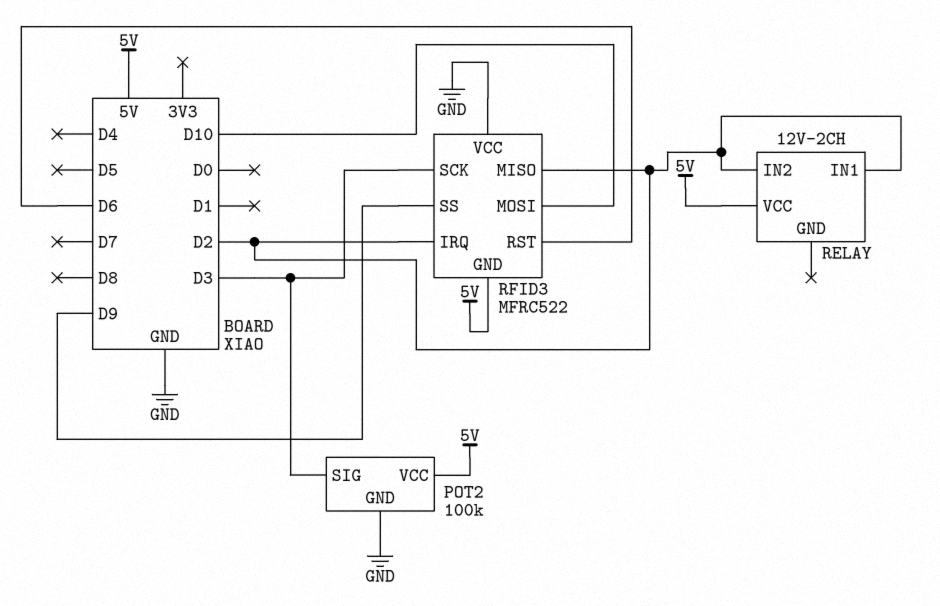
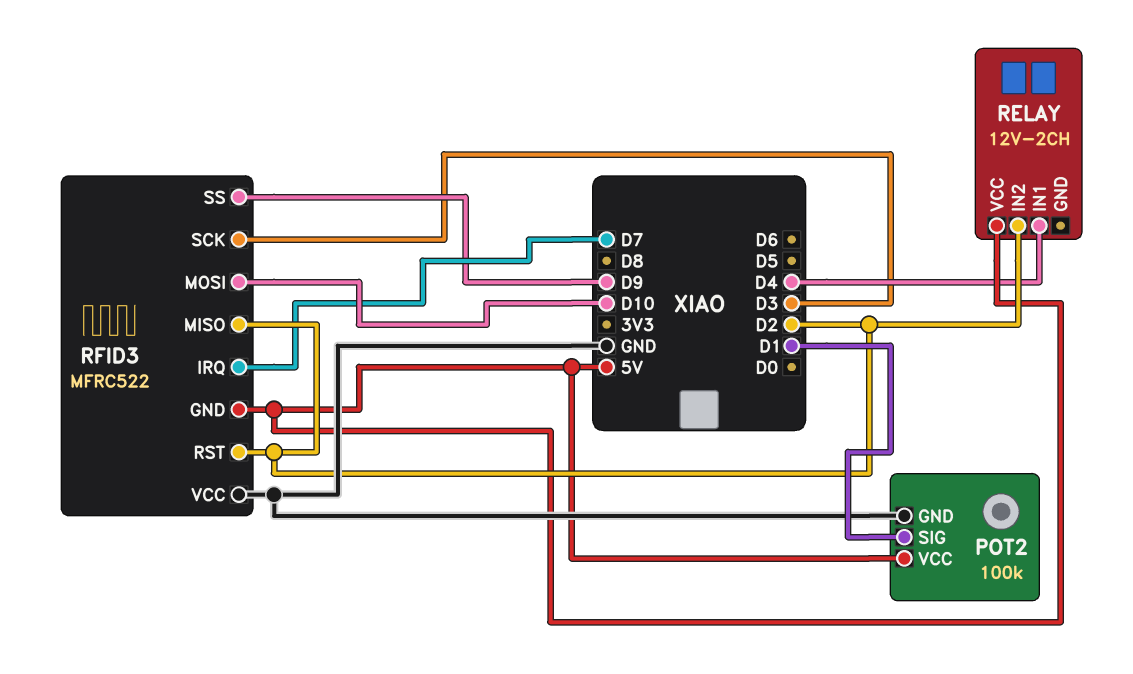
POT2 pin SIG: D3 -> D1
RELAY pin IN1: D2 -> D4
RFID3 pin IRQ: D2 -> D7
RFID3 pin RST: D6 -> D2

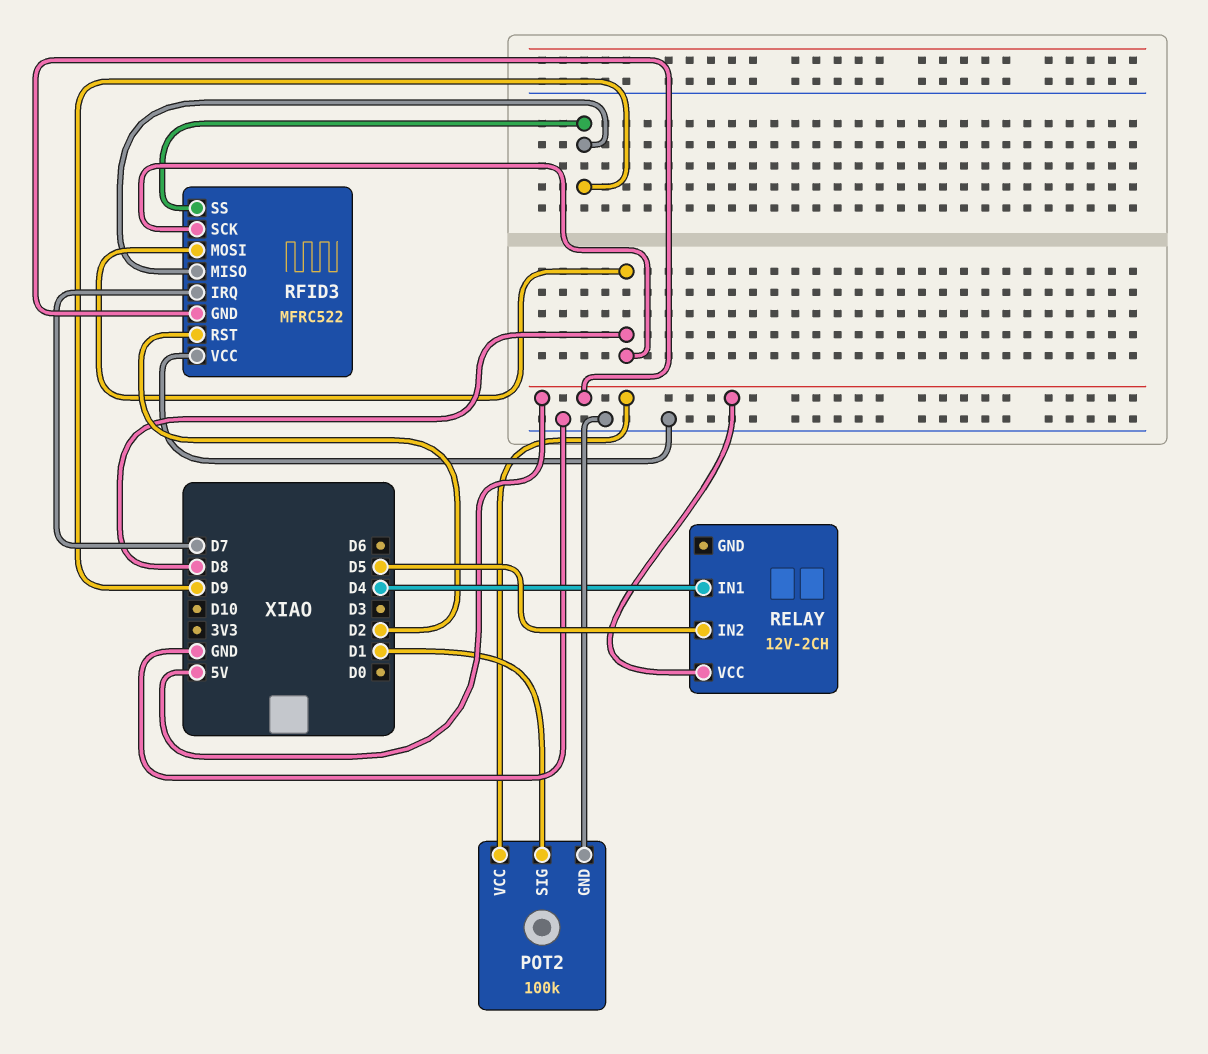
RELAY pin IN2: D2 -> D5
RFID3 pin MISO: D2 -> D9
RFID3 pin MOSI: D10 -> D8
RFID3 pin SCK: D3 -> D8

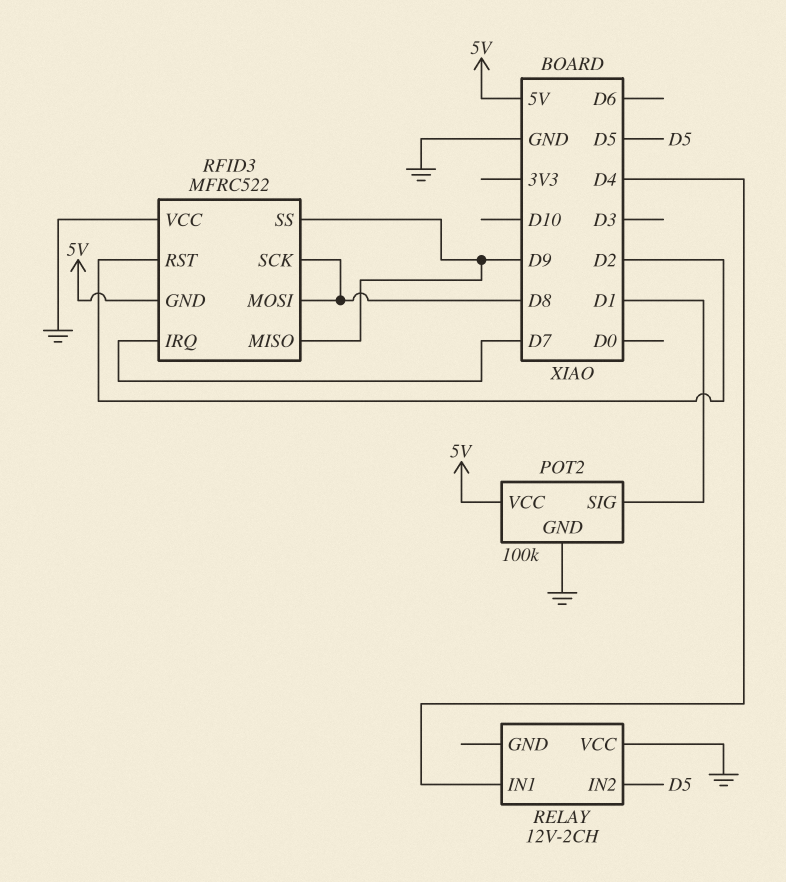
RELAY pin VCC: 5V -> GND

